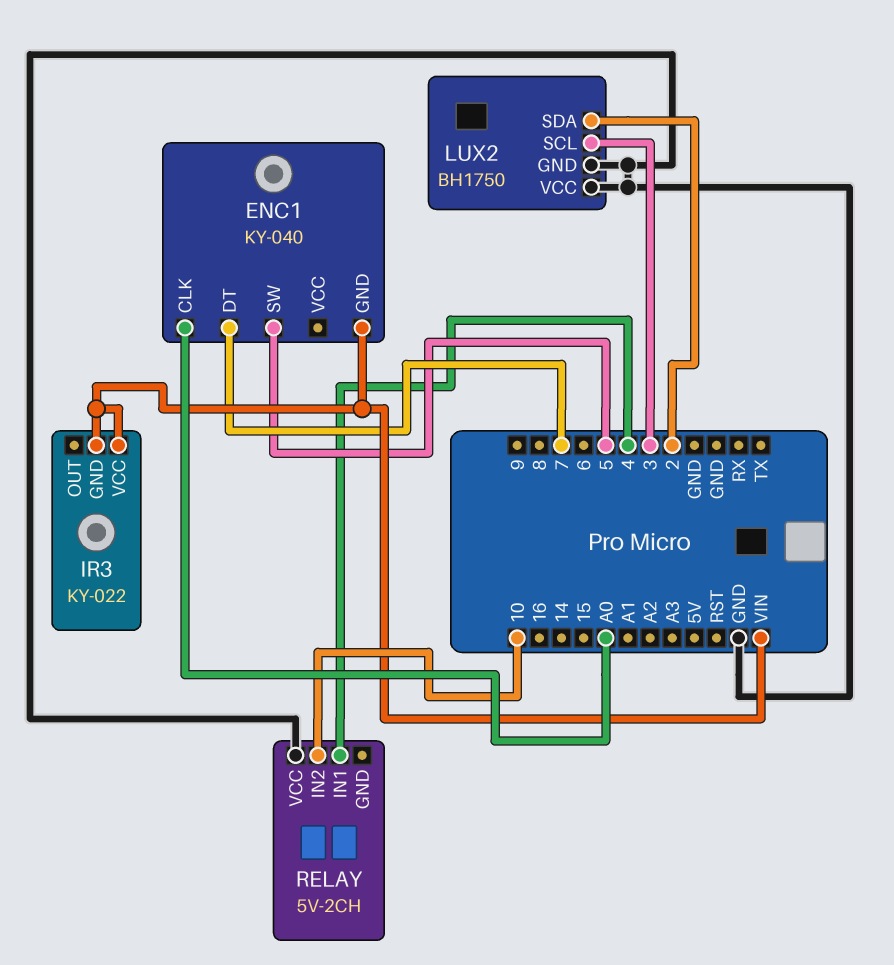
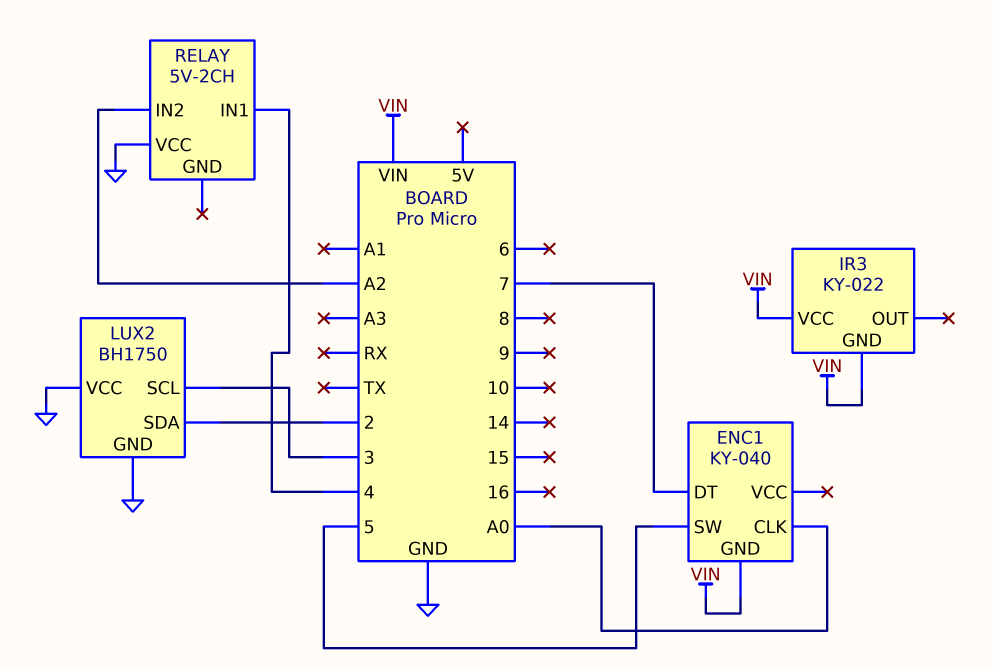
RELAY pin IN2: 10 -> A2

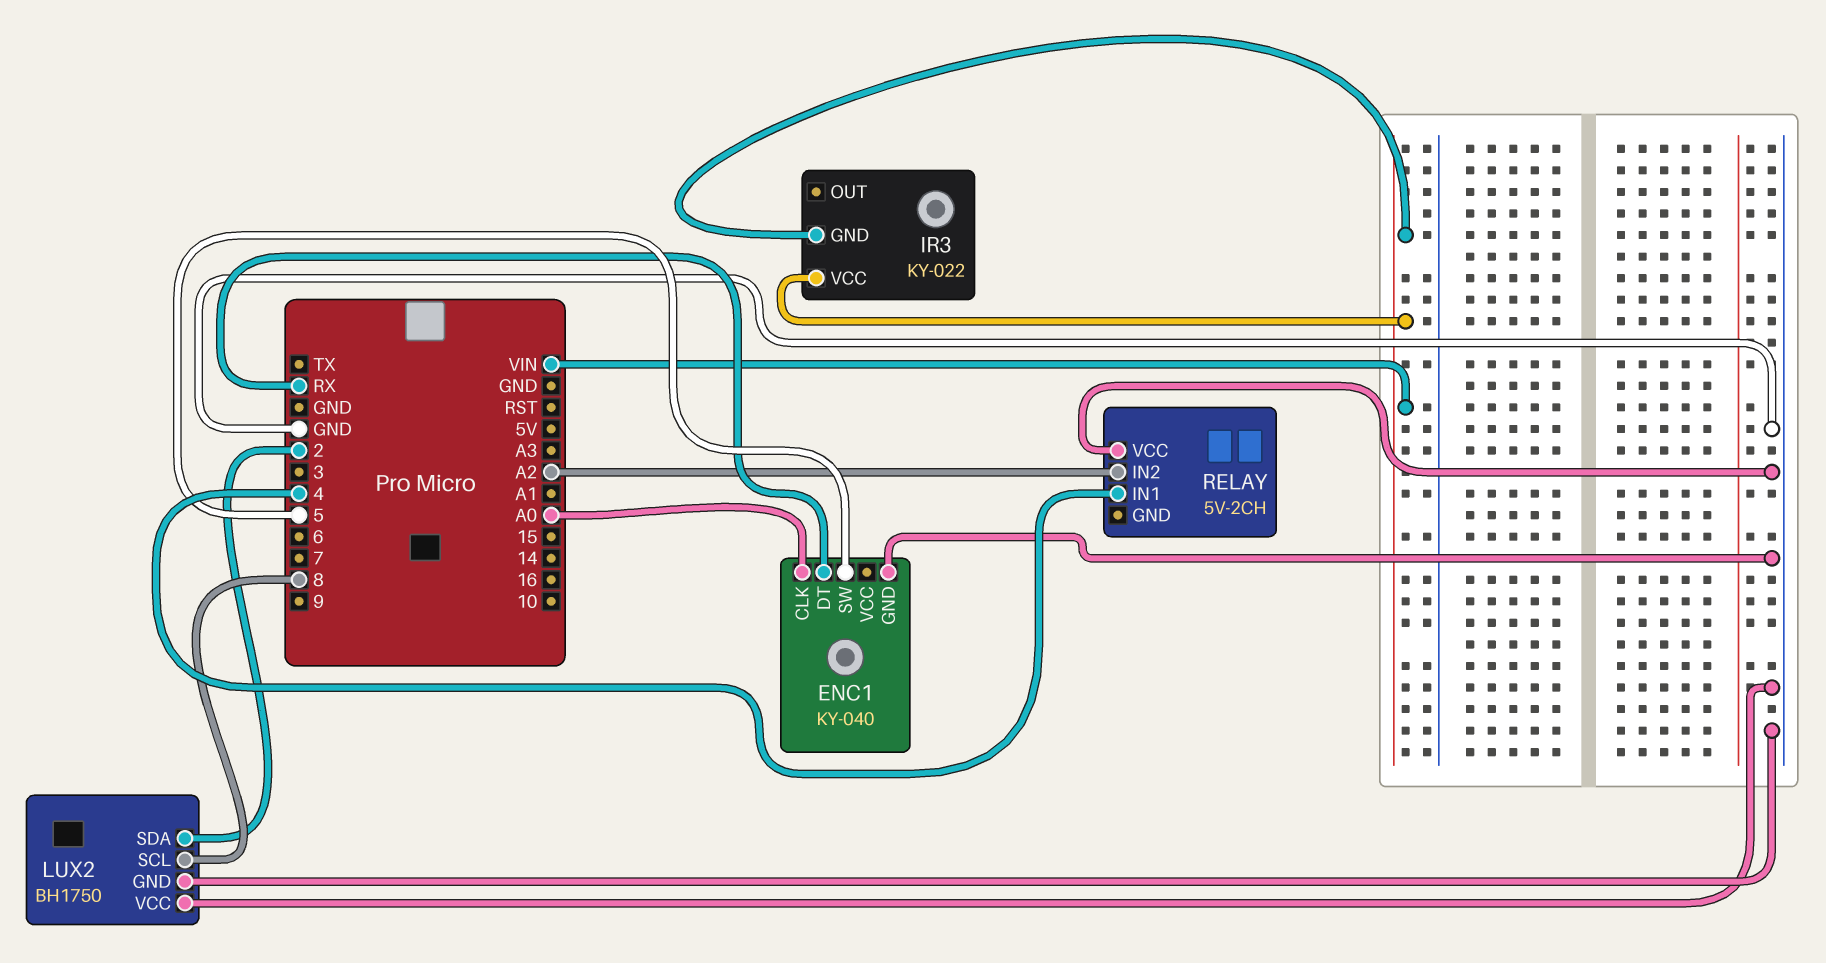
ENC1 pin DT: 7 -> RX
ENC1 pin GND: VIN -> GND
LUX2 pin SCL: 3 -> 8

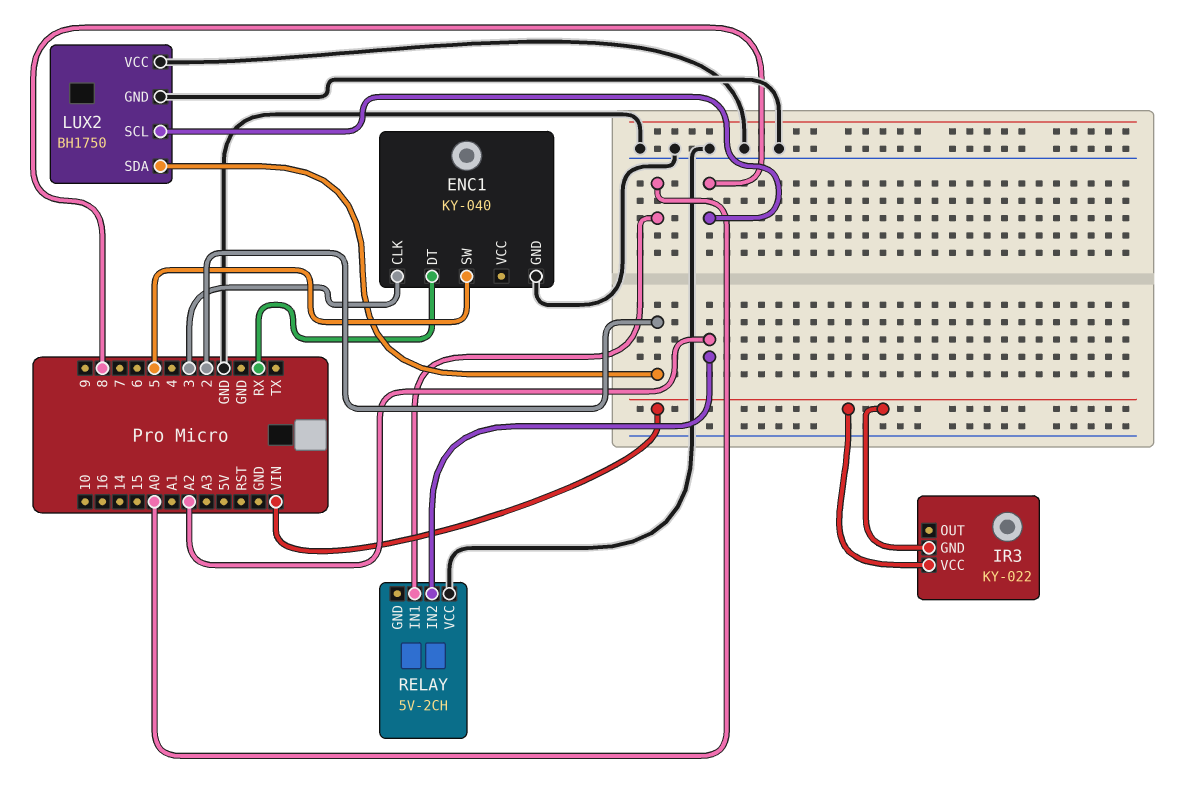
ENC1 pin CLK: A0 -> 3
RELAY pin IN1: 4 -> A0

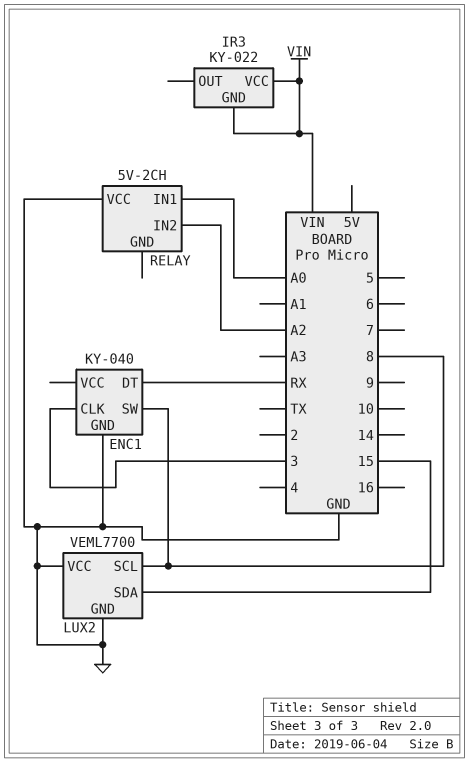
ENC1 pin SW: 5 -> 8
LUX2: BH1750 -> VEML7700
LUX2 pin SDA: 2 -> 15

